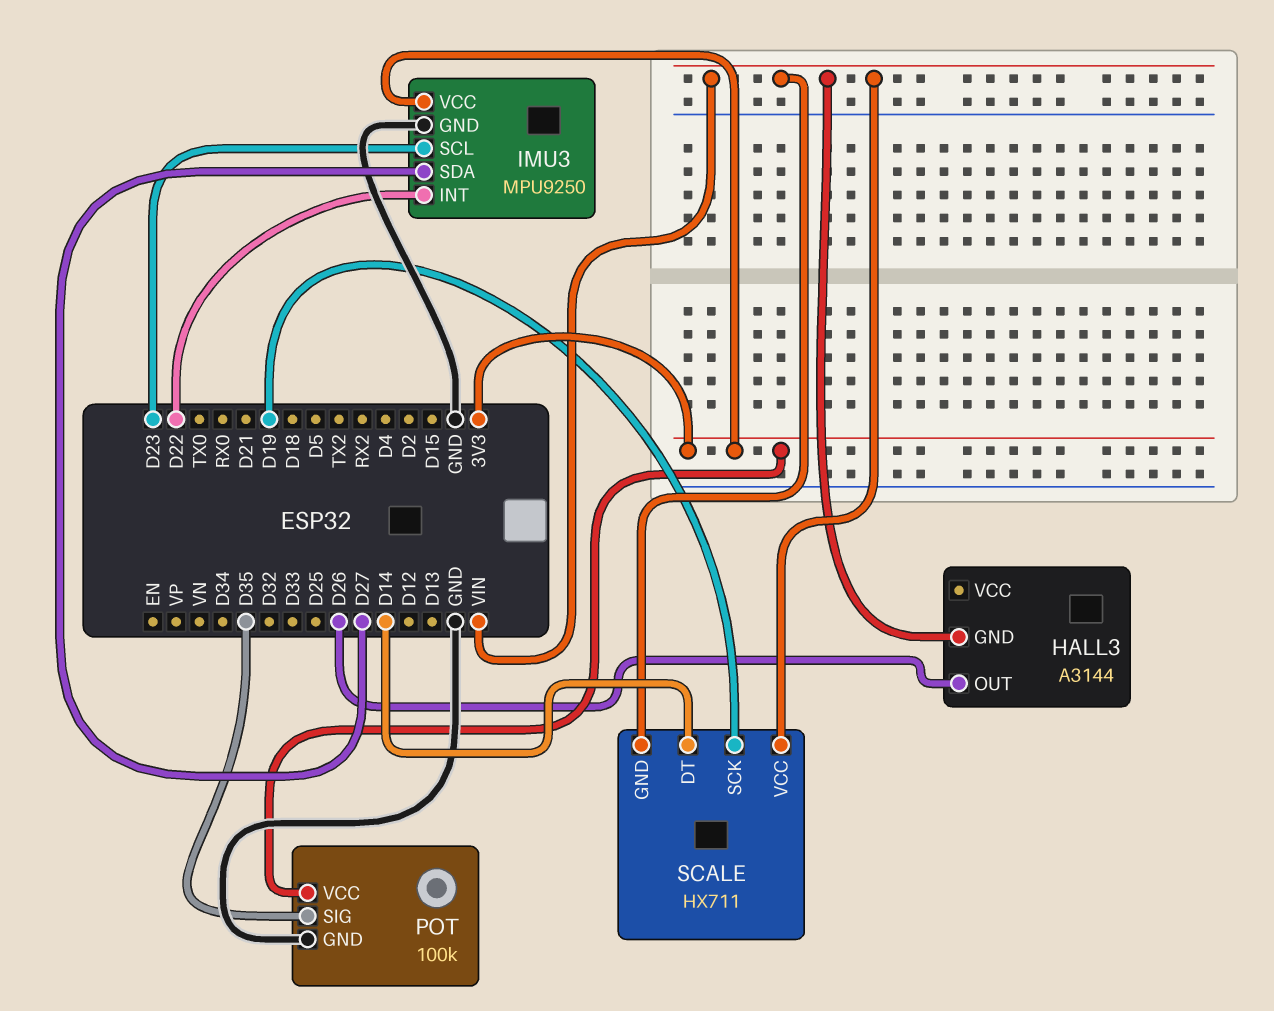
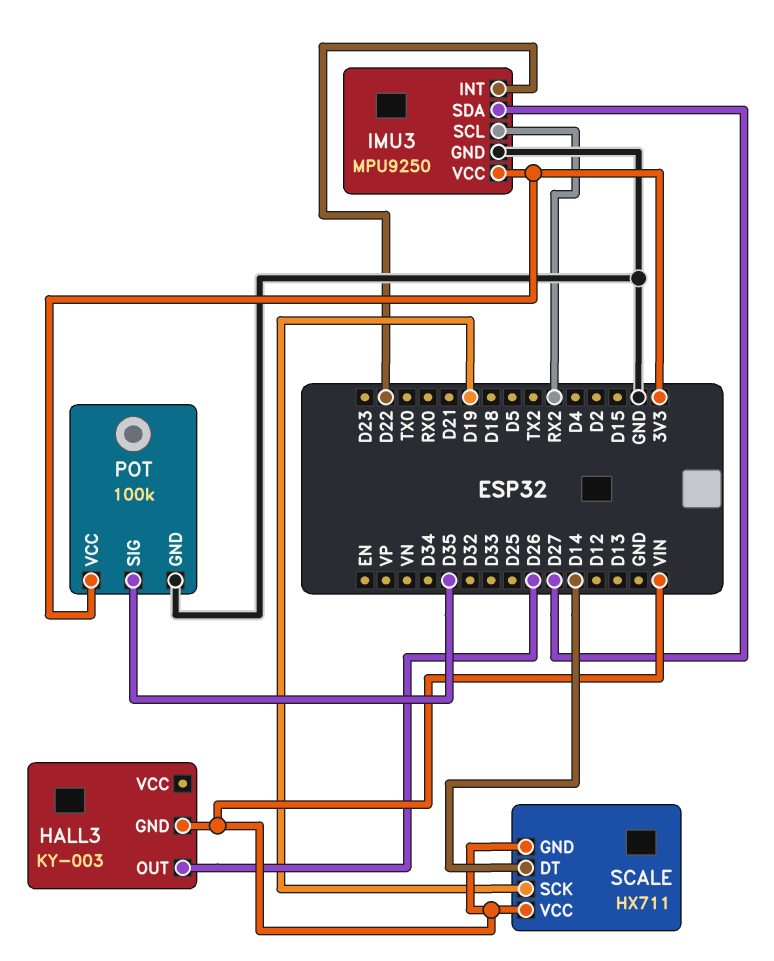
HALL3: A3144 -> KY-003
IMU3 pin SCL: D23 -> RX2

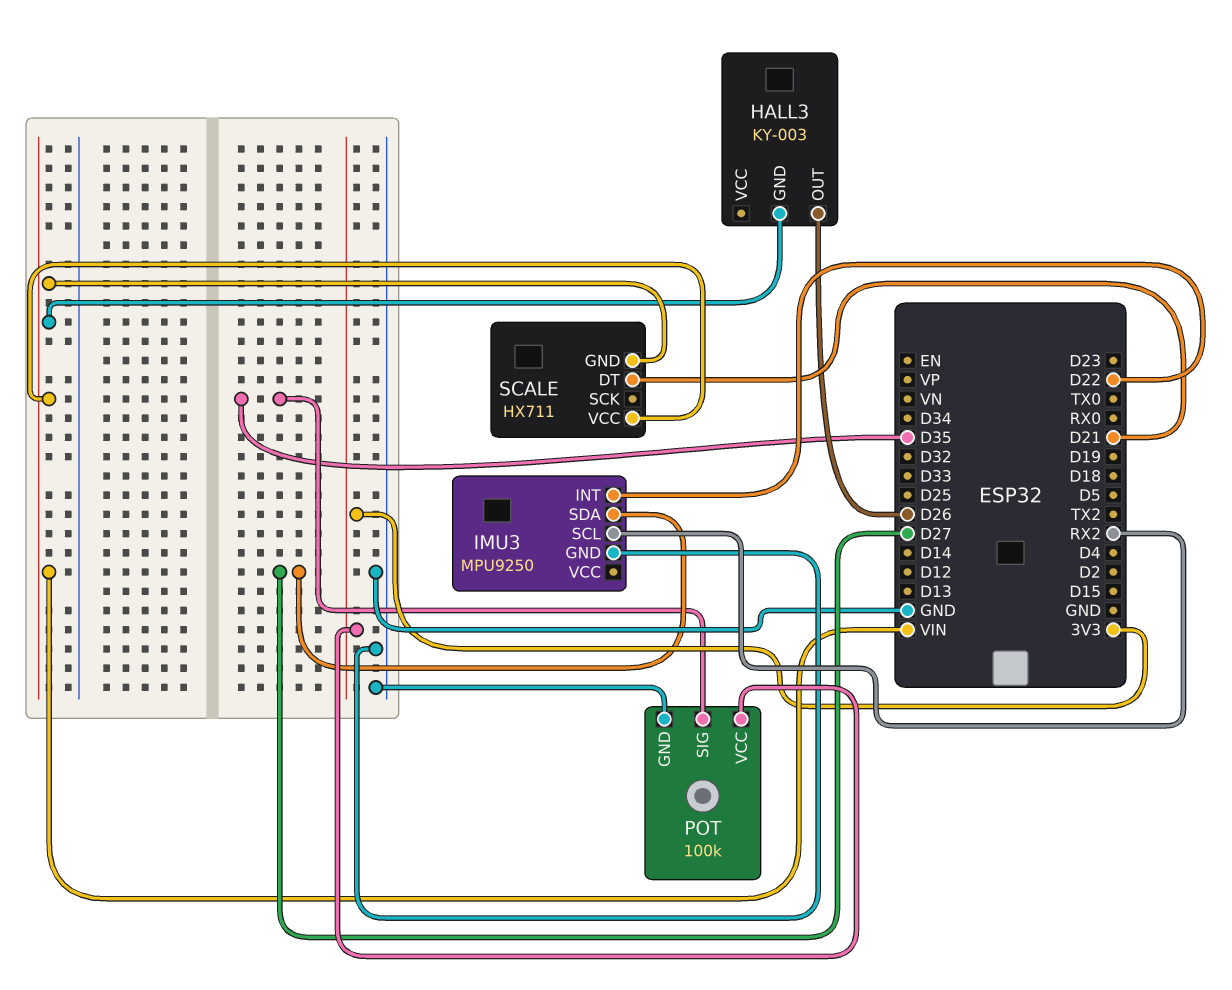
IMU3 pin VCC: 3V3 -> none
SCALE pin DT: D14 -> D21
SCALE pin SCK: D19 -> none

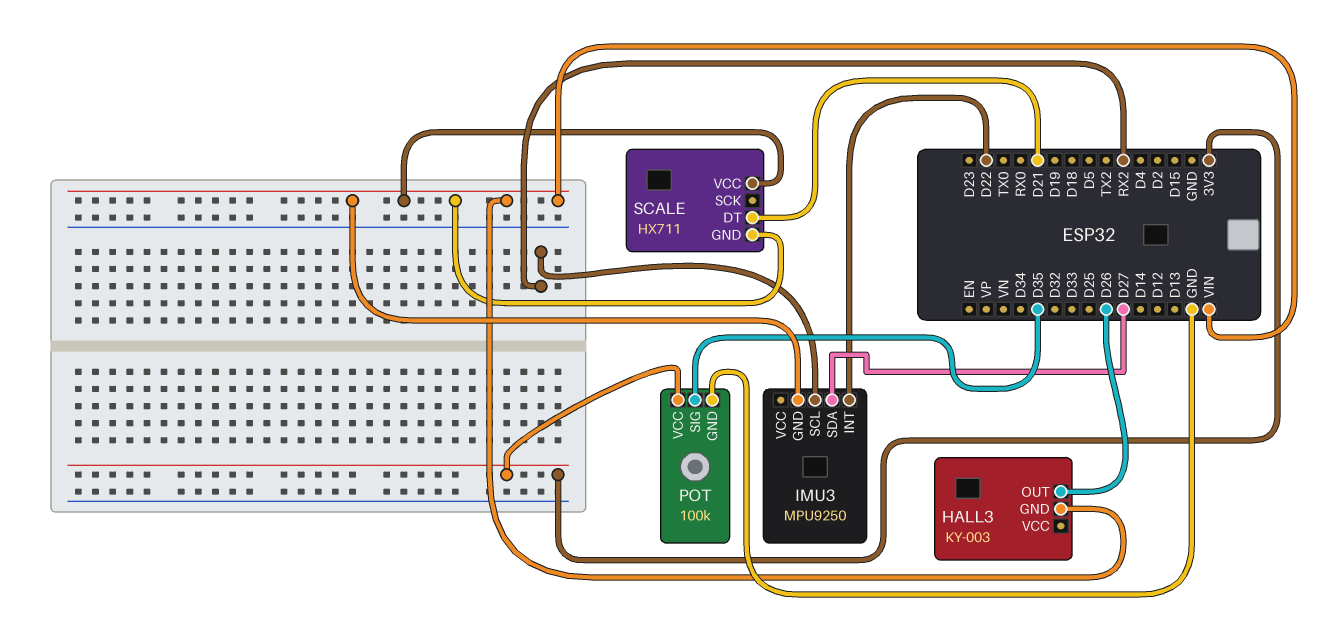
IMU3 pin GND: GND -> VIN

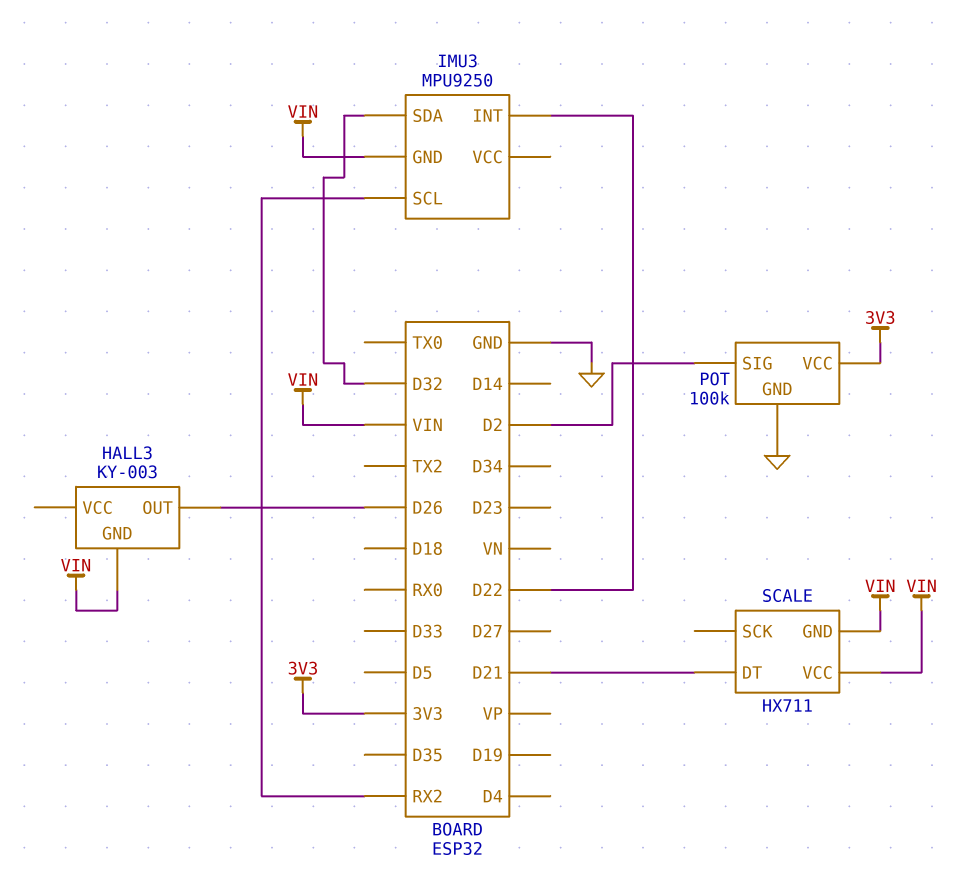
IMU3 pin SDA: D27 -> D32
POT pin SIG: D35 -> D2

